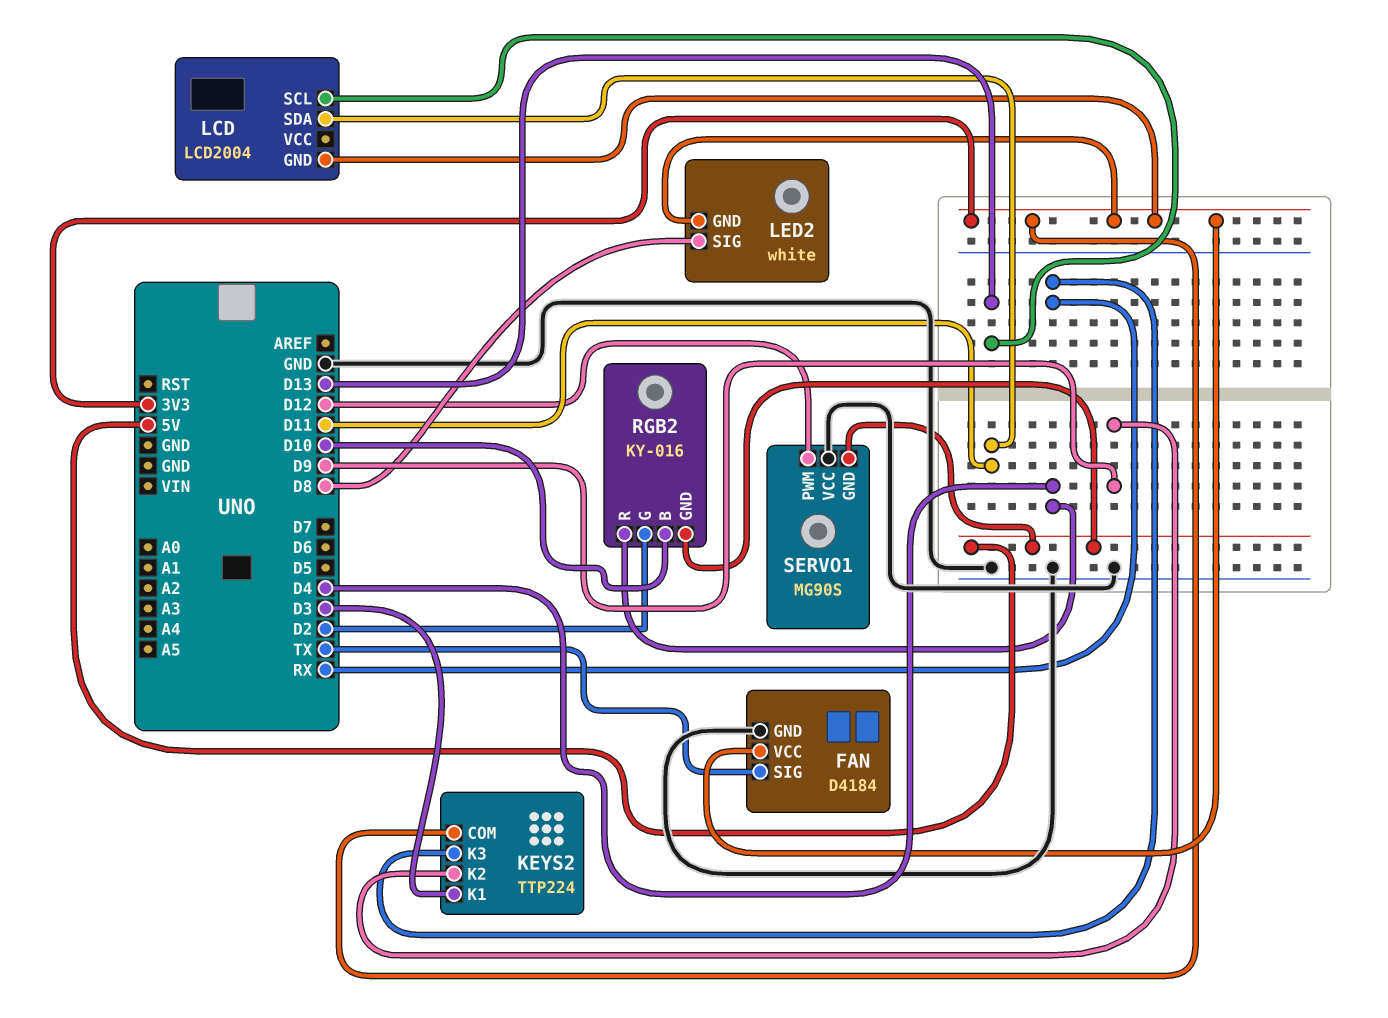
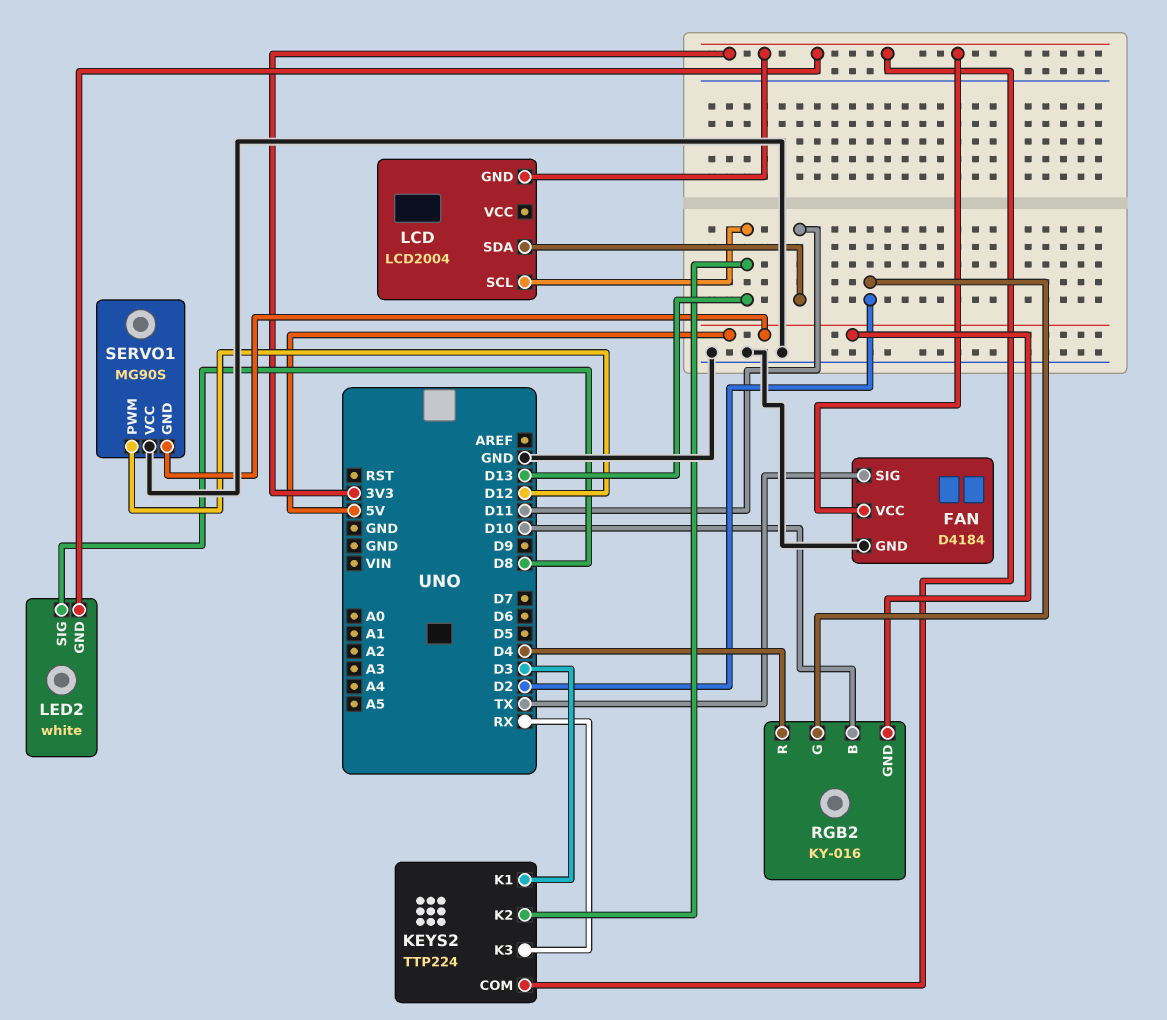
KEYS2 pin K2: D9 -> D13

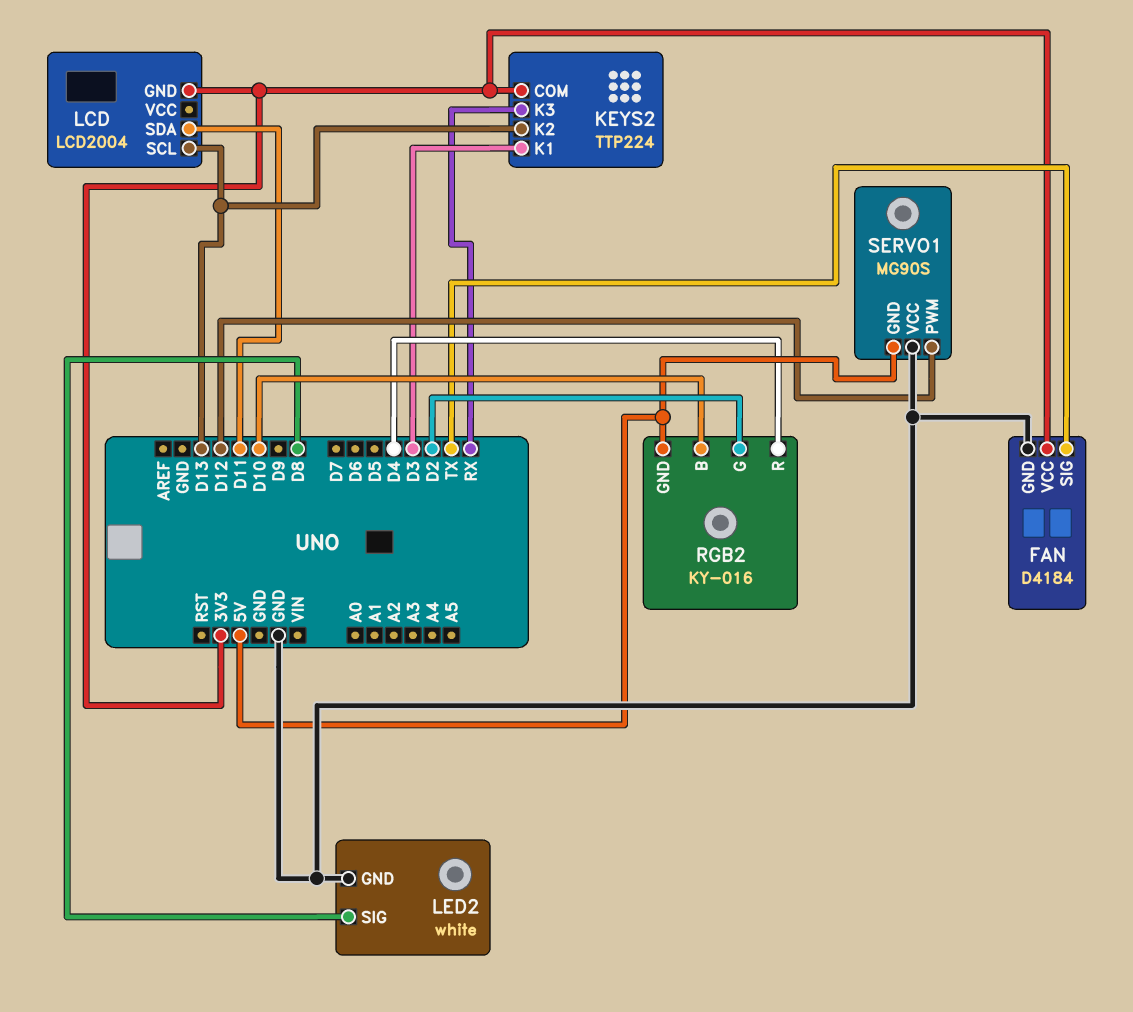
LED2 pin GND: 3V3 -> GND

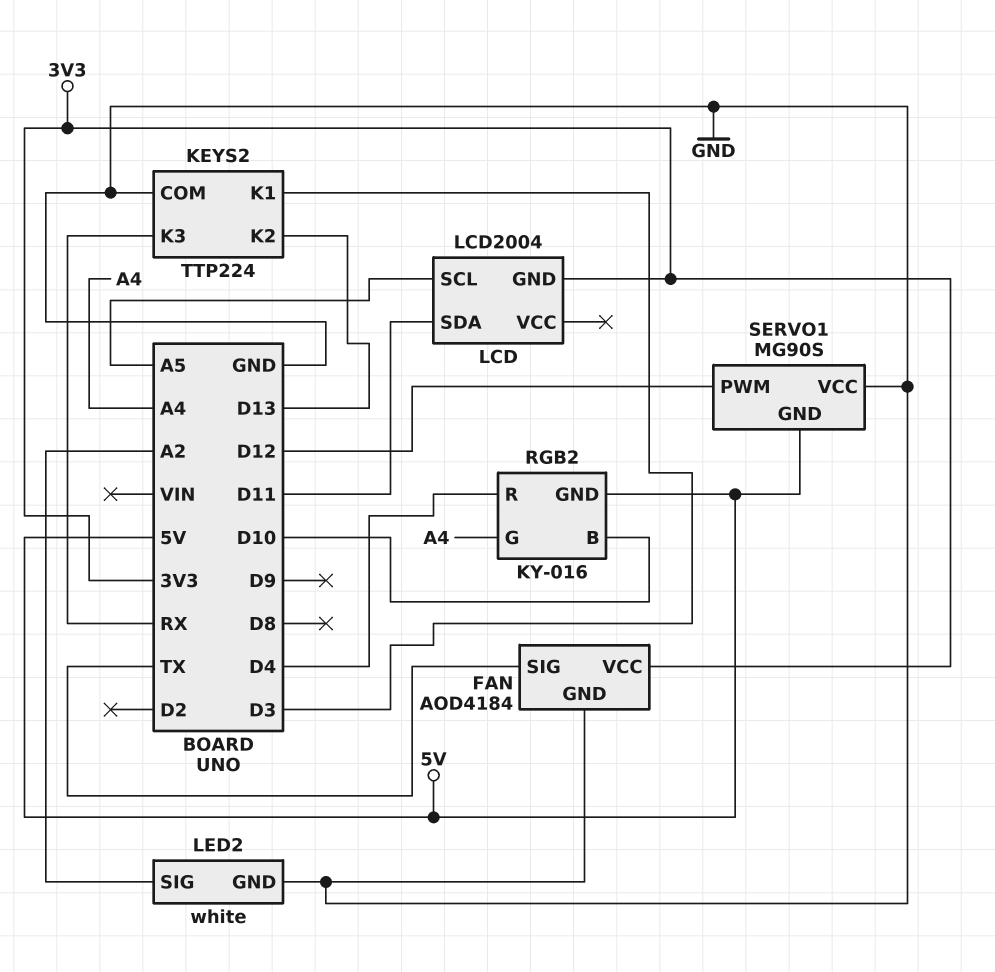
FAN: D4184 -> AOD4184
KEYS2 pin COM: 3V3 -> GND
LCD pin SCL: D13 -> A5
LED2 pin SIG: D8 -> A2
RGB2 pin G: D2 -> A4

